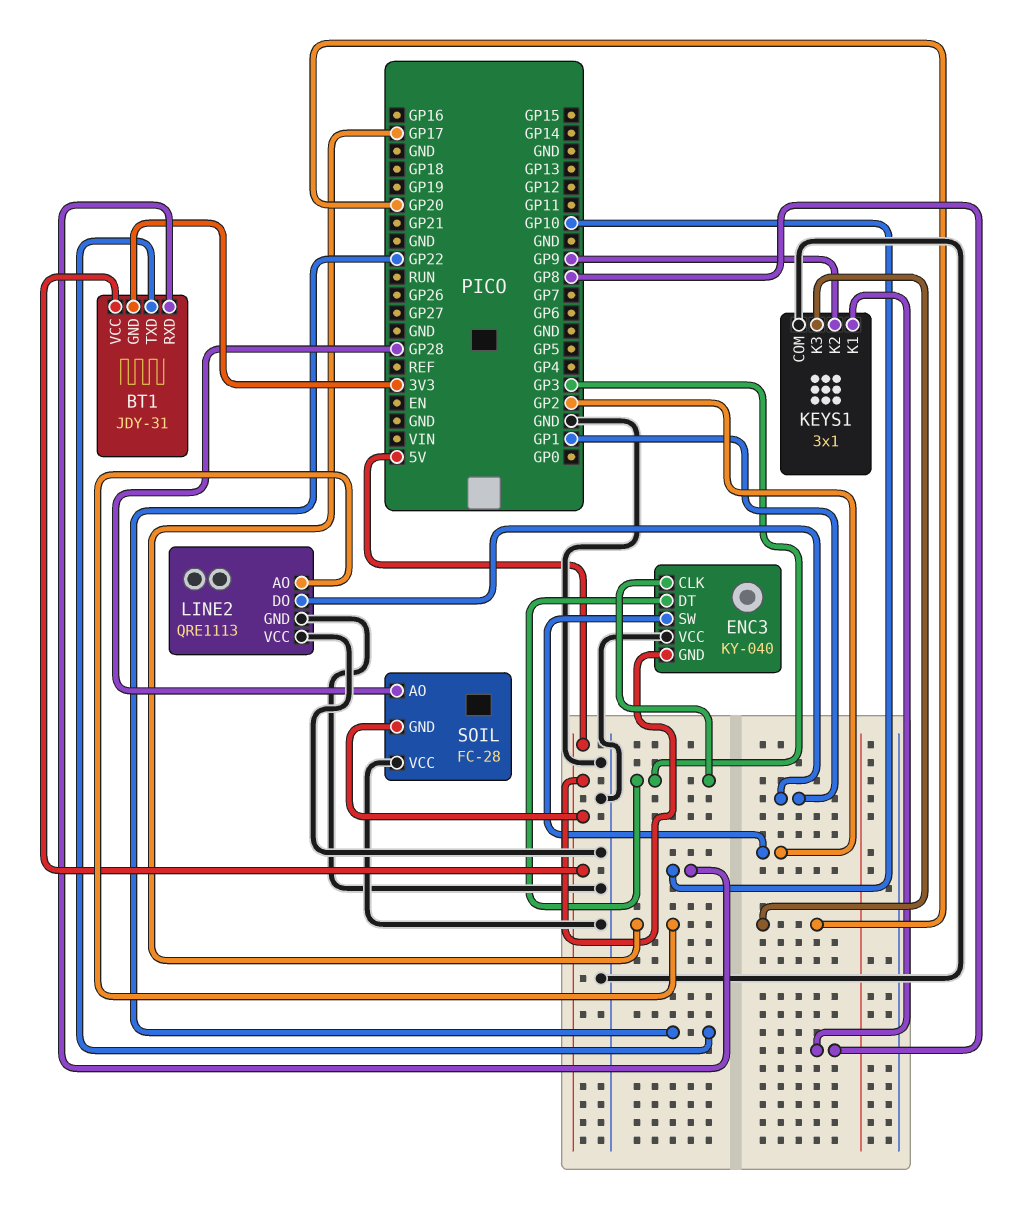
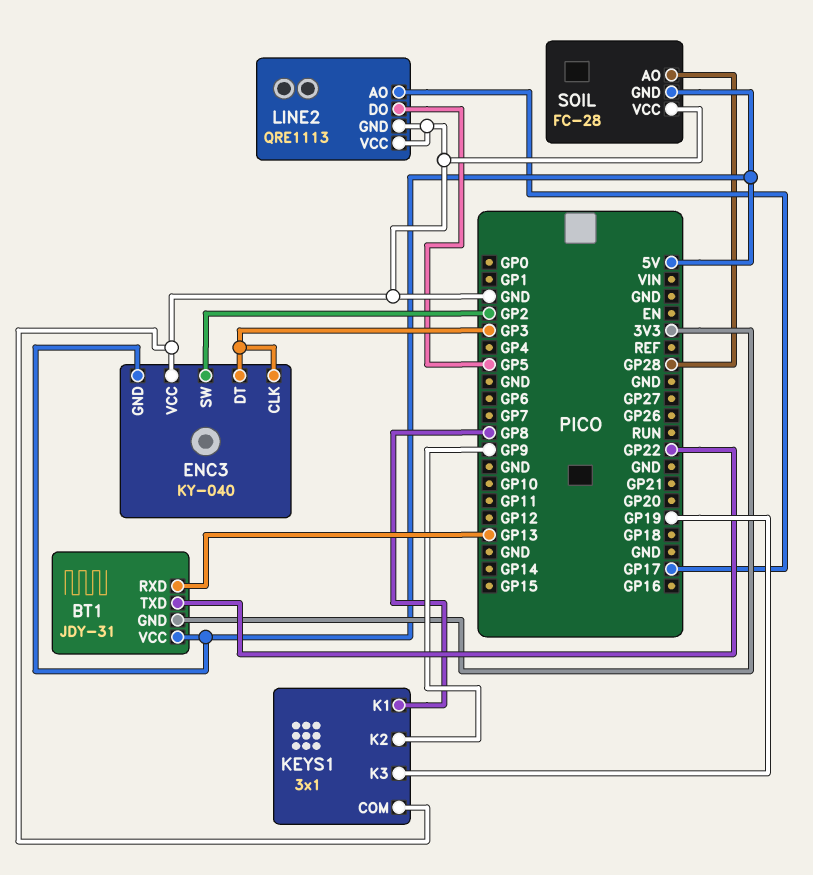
BT1 pin RXD: GP10 -> GP13
KEYS1 pin K3: GP20 -> GP19
LINE2 pin DO: GP1 -> GP5

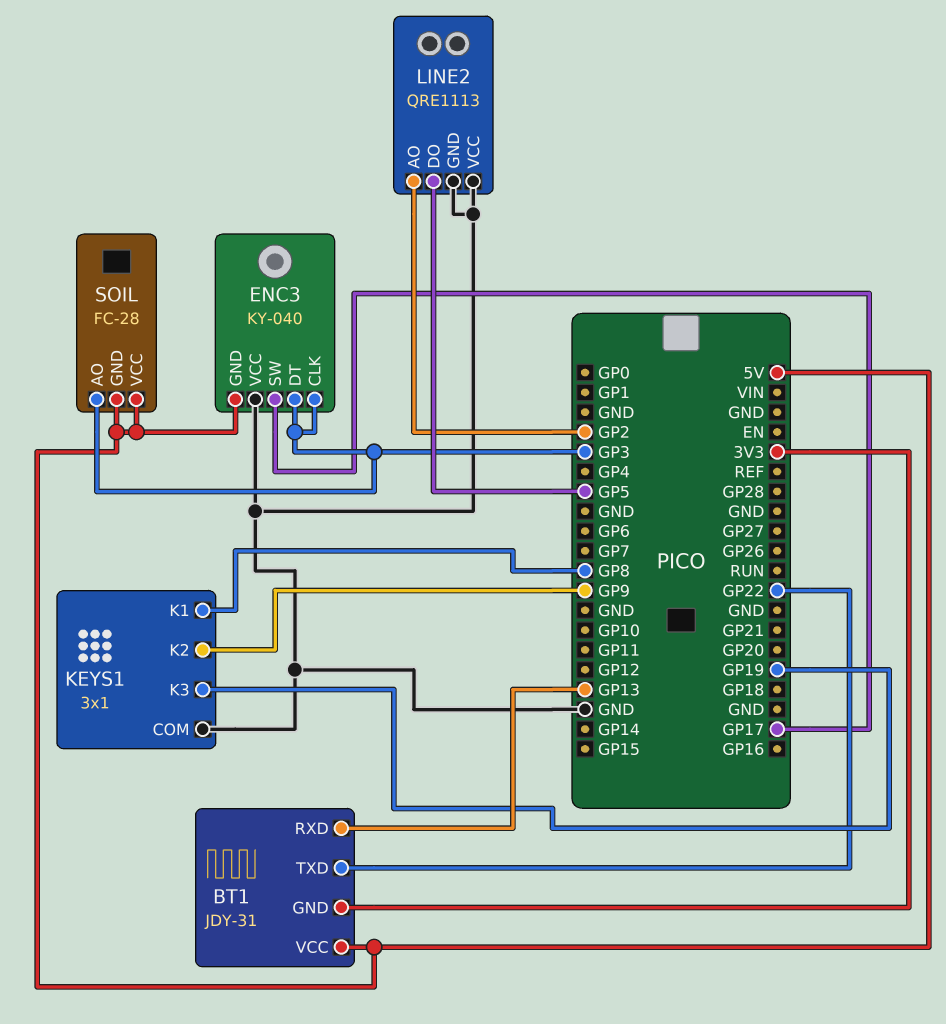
ENC3 pin SW: GP2 -> GP17
LINE2 pin AO: GP17 -> GP2
SOIL pin AO: GP28 -> GP3
SOIL pin VCC: GND -> 5V

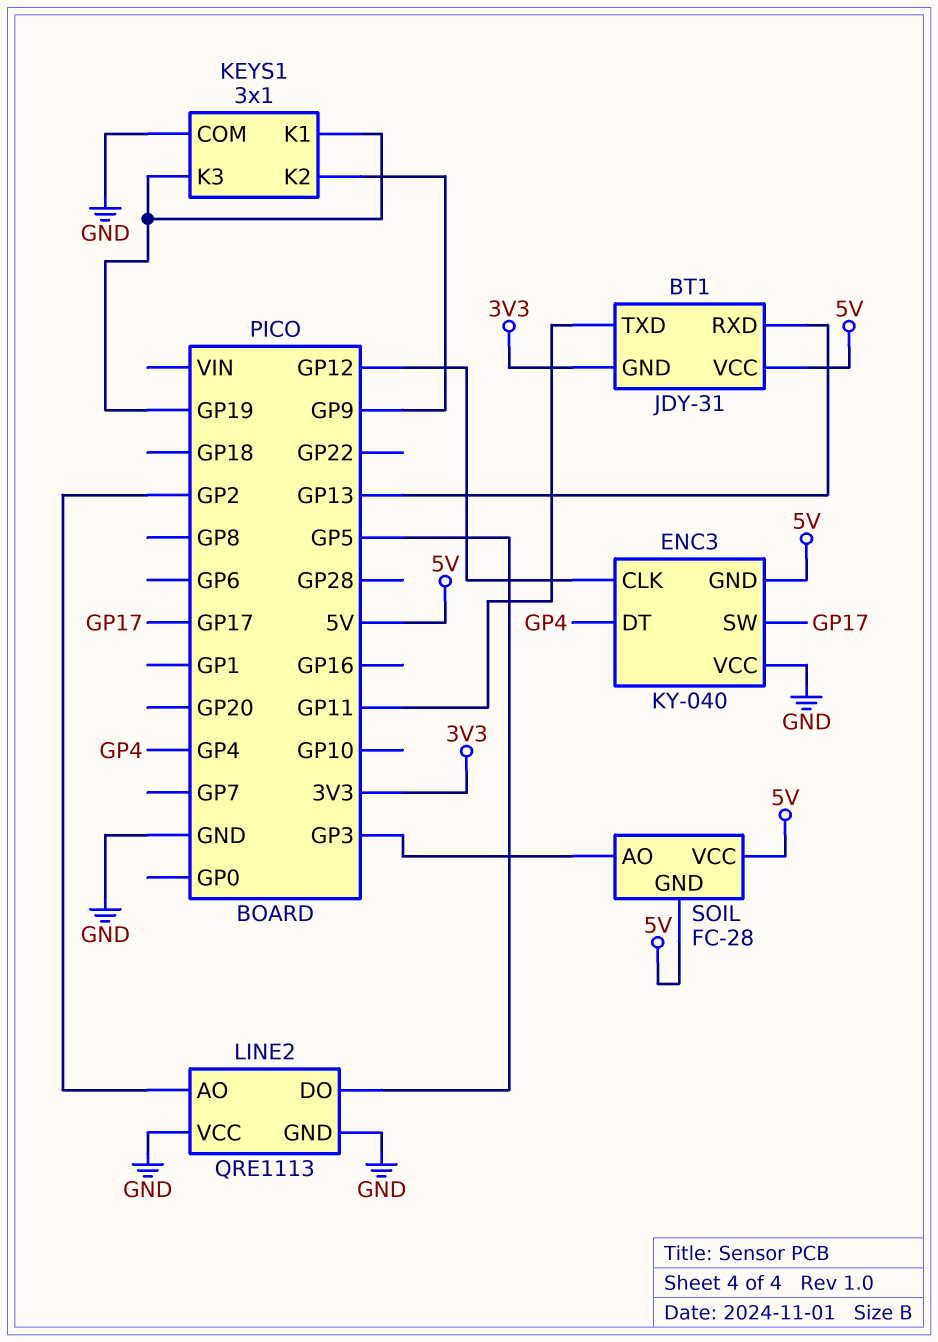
BT1 pin TXD: GP22 -> GP11
ENC3 pin CLK: GP3 -> GP12
ENC3 pin DT: GP3 -> GP4
KEYS1 pin K1: GP8 -> GP19

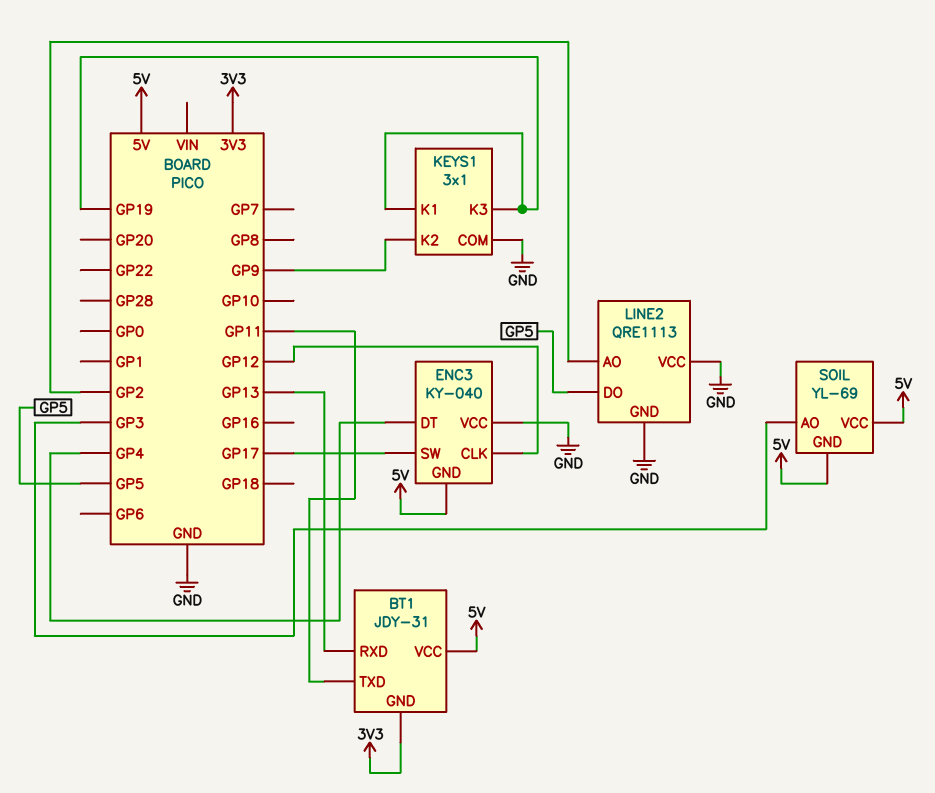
SOIL: FC-28 -> YL-69

